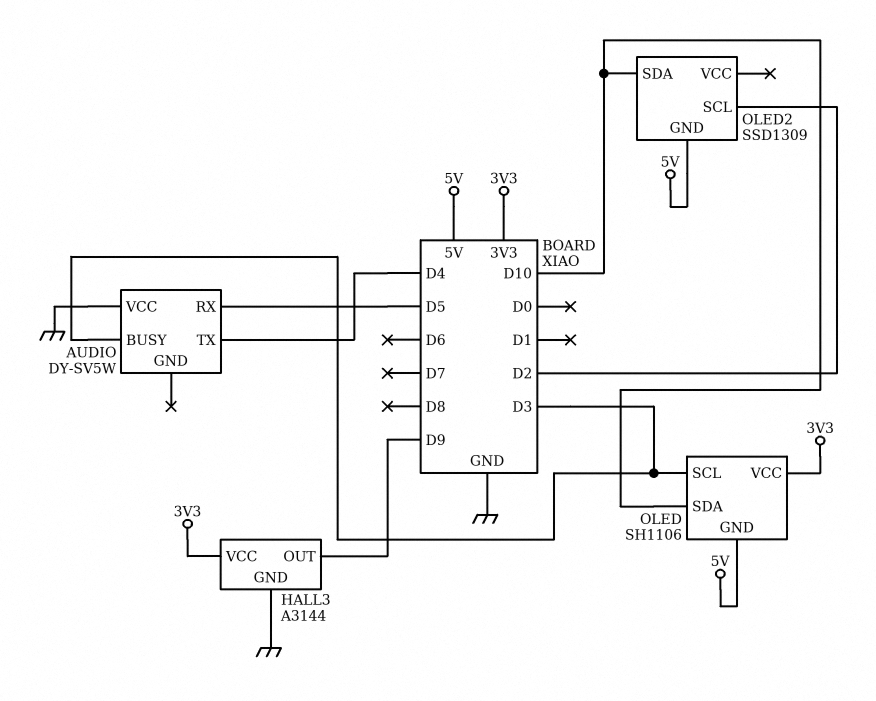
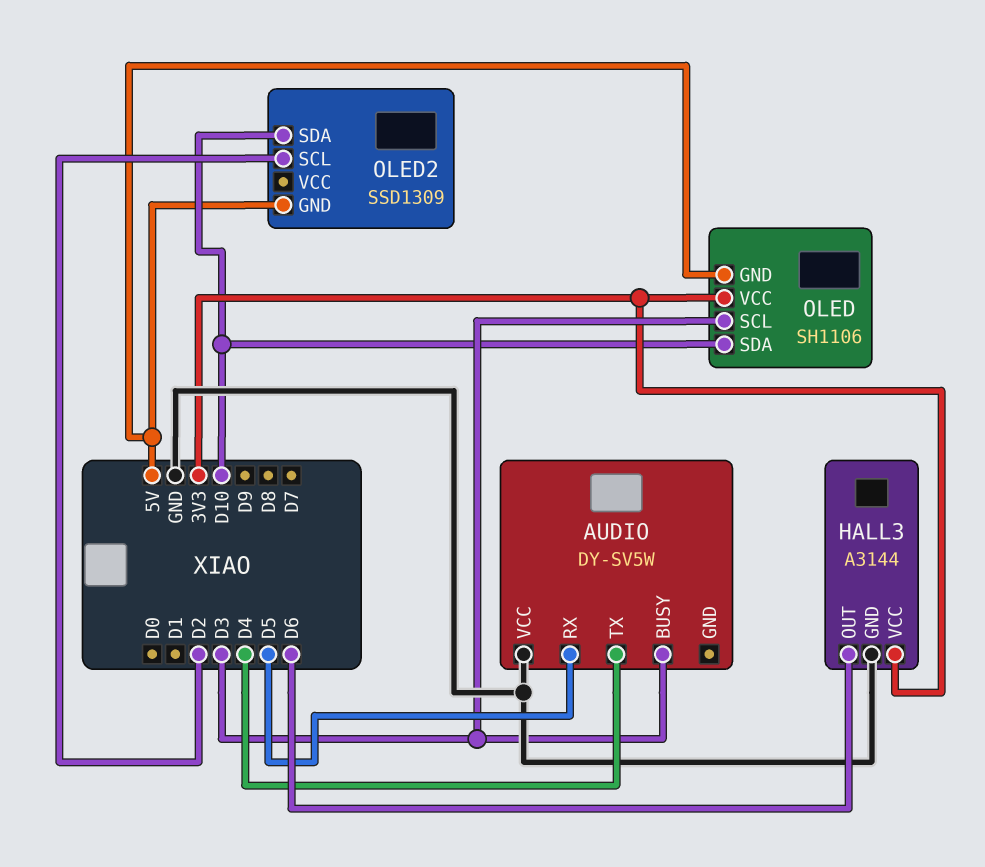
HALL3 pin OUT: D9 -> D6

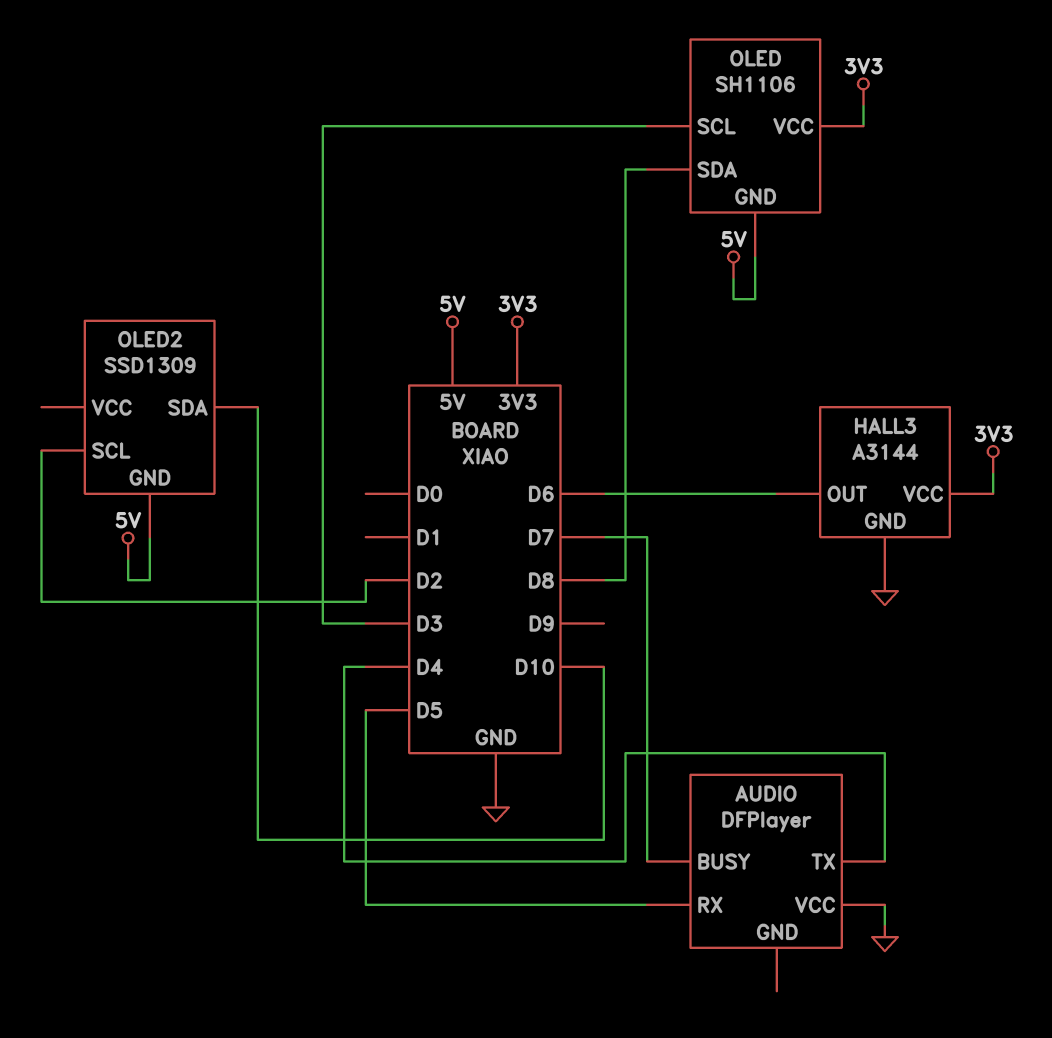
AUDIO: DY-SV5W -> DFPlayer
AUDIO pin BUSY: D3 -> D7
OLED pin SDA: D10 -> D8

